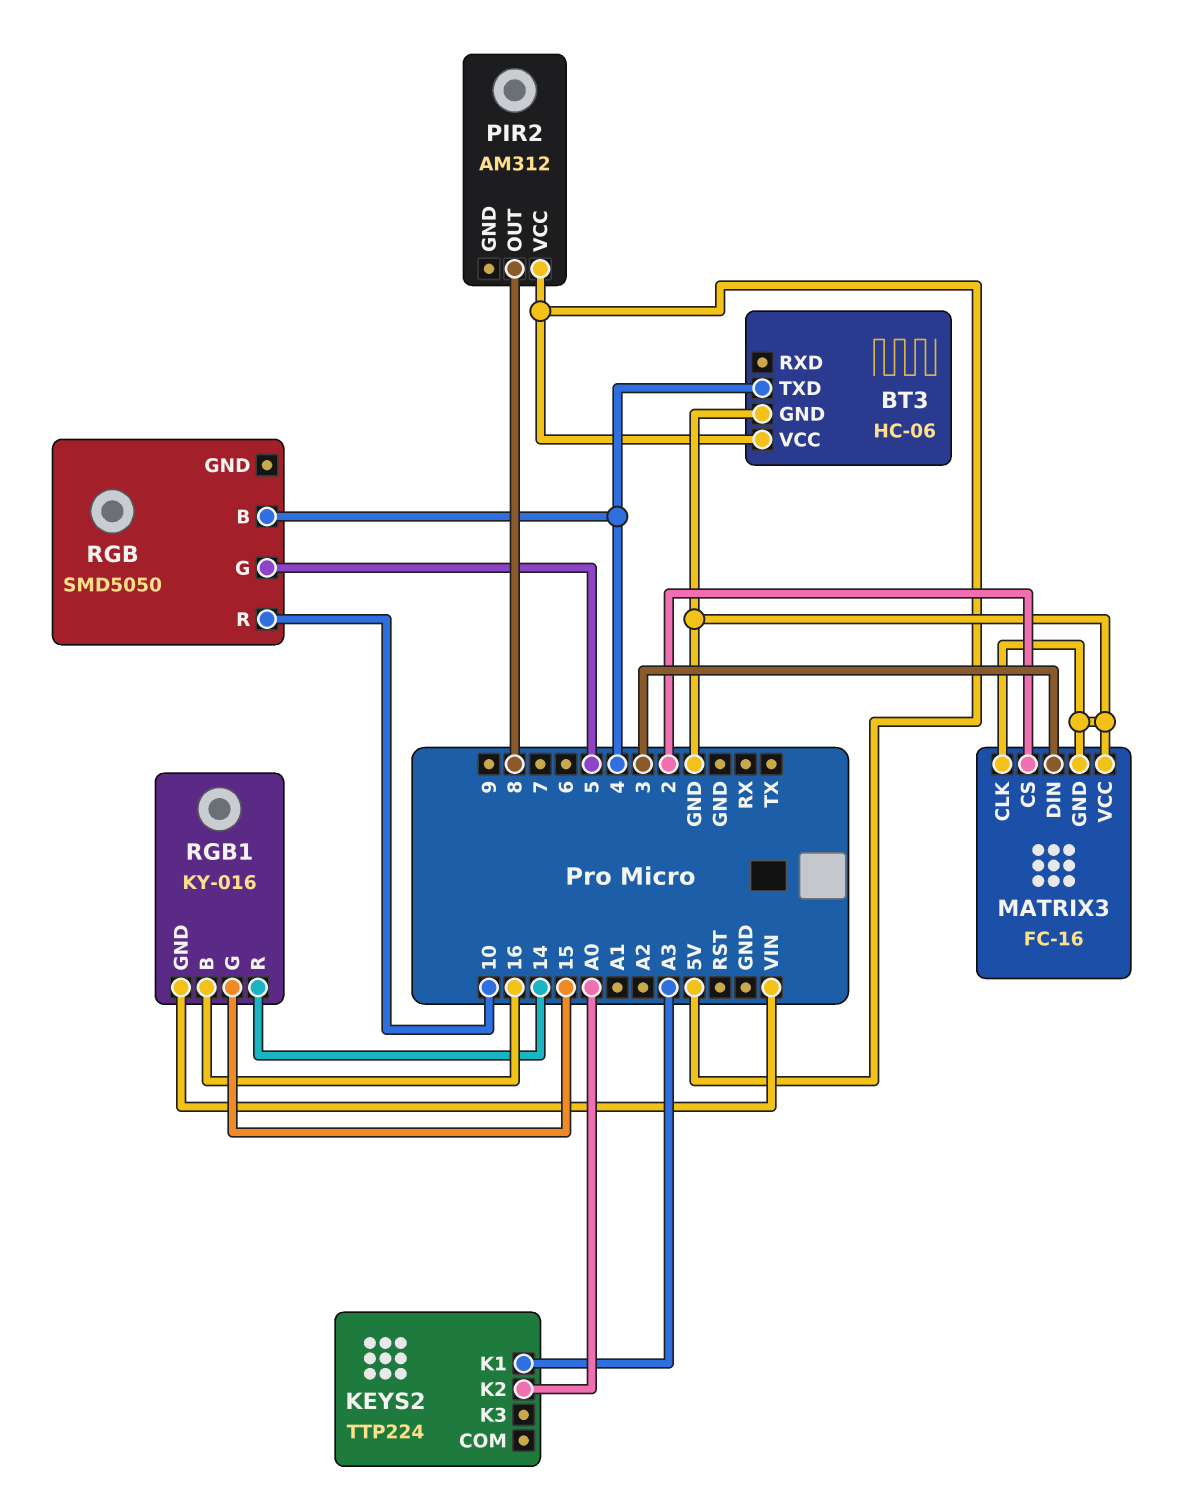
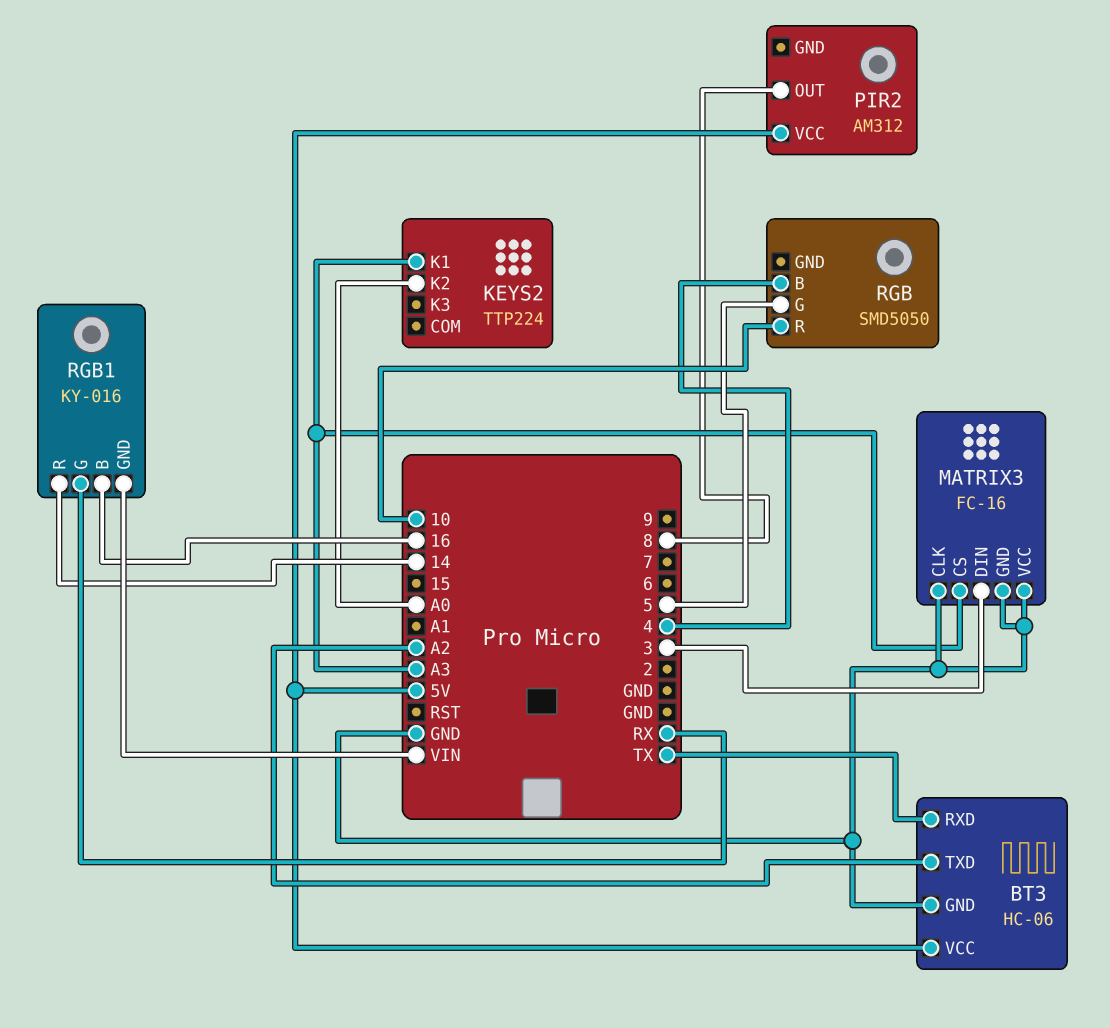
BT3 pin RXD: none -> TX
BT3 pin TXD: 4 -> A2
MATRIX3 pin CS: 2 -> A3
RGB1 pin G: 15 -> RX

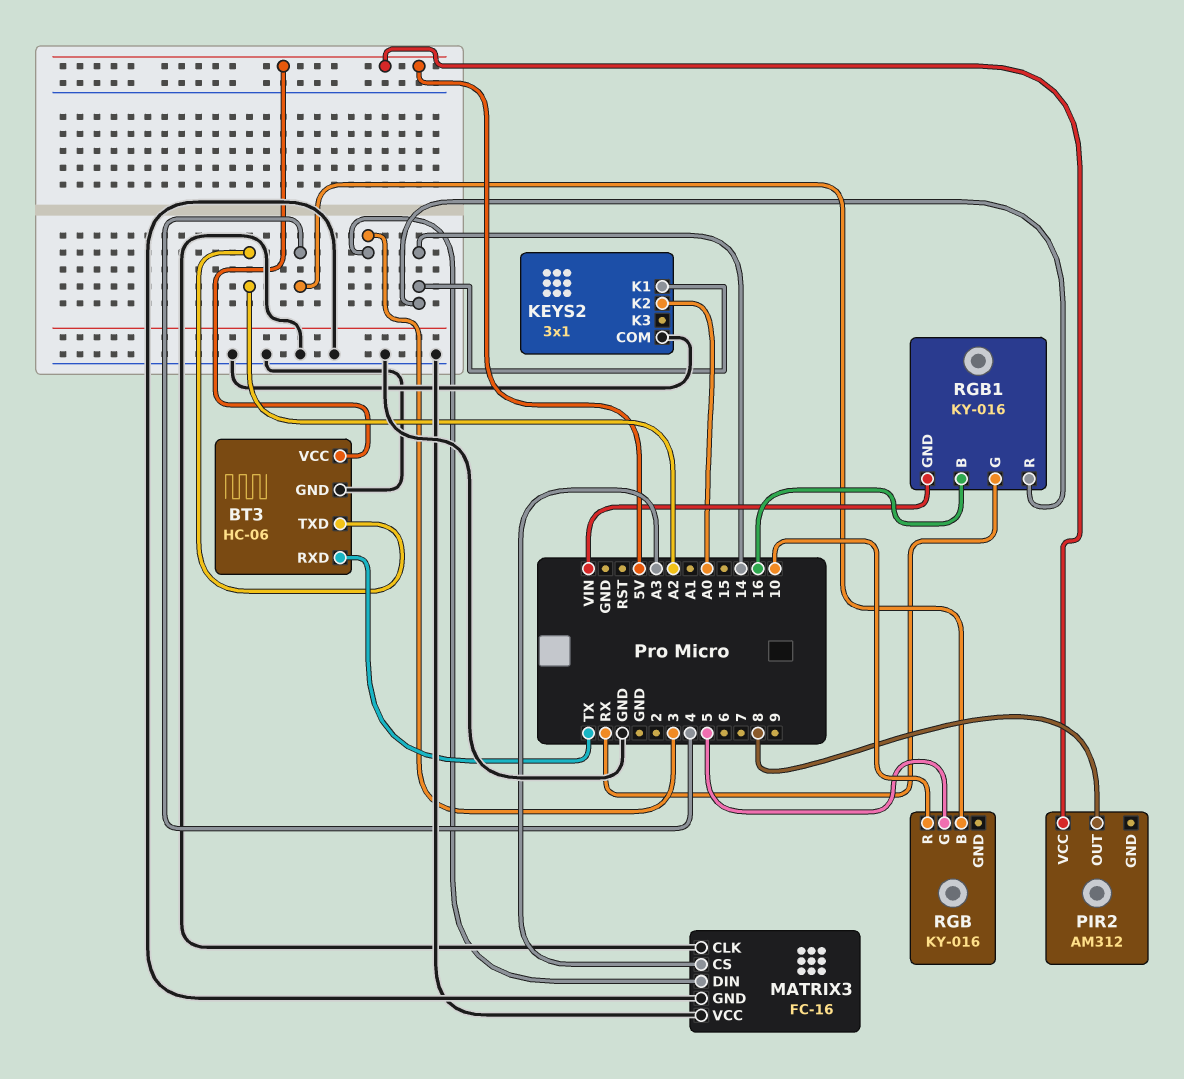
KEYS2: TTP224 -> 3x1
KEYS2 pin COM: none -> GND
KEYS2 pin K1: A3 -> 14
RGB: SMD5050 -> KY-016

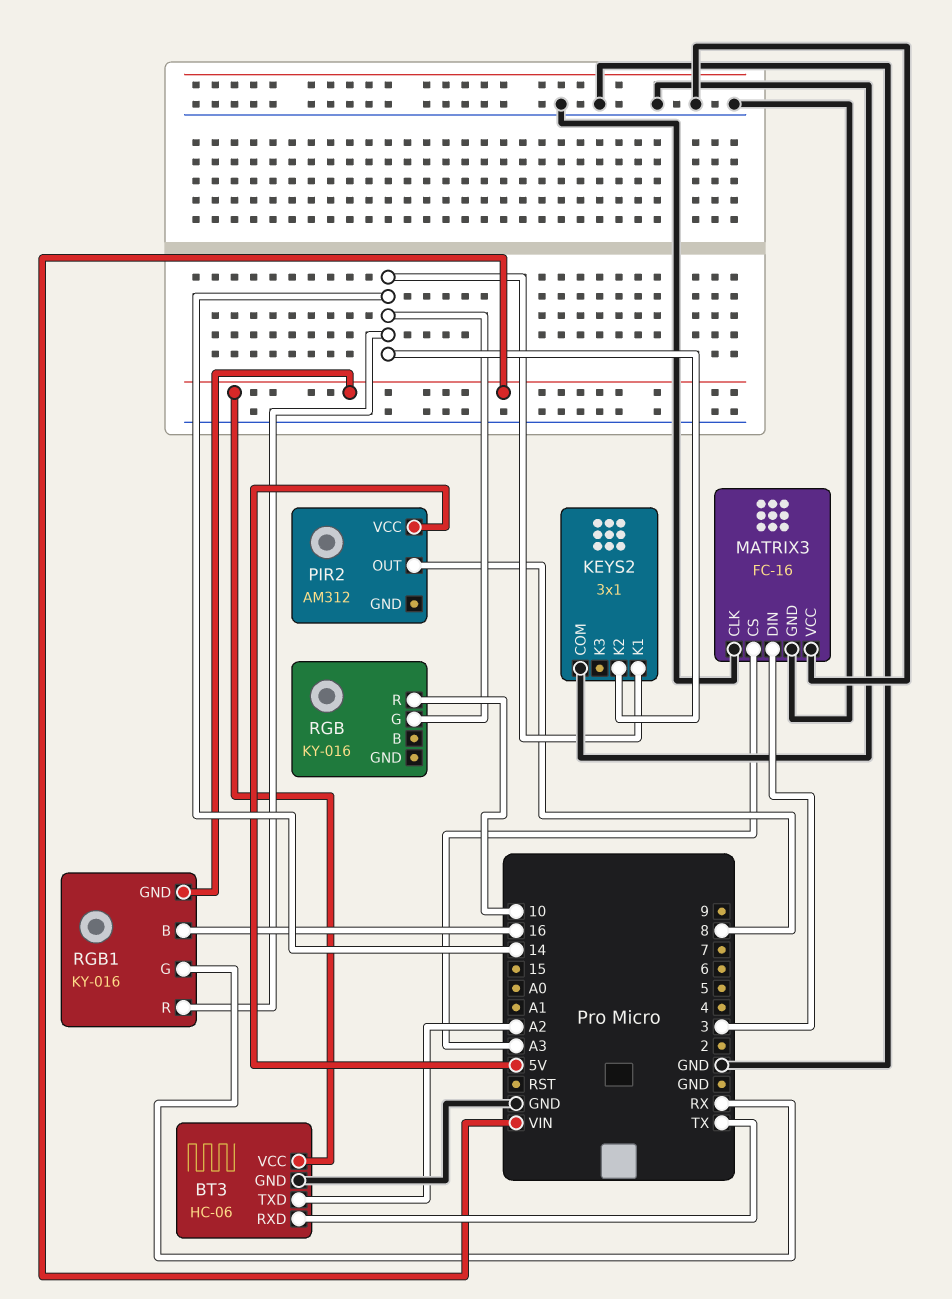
BT3 pin VCC: 5V -> VIN
KEYS2 pin K2: A0 -> 14
RGB pin B: 4 -> none
RGB pin G: 5 -> 14

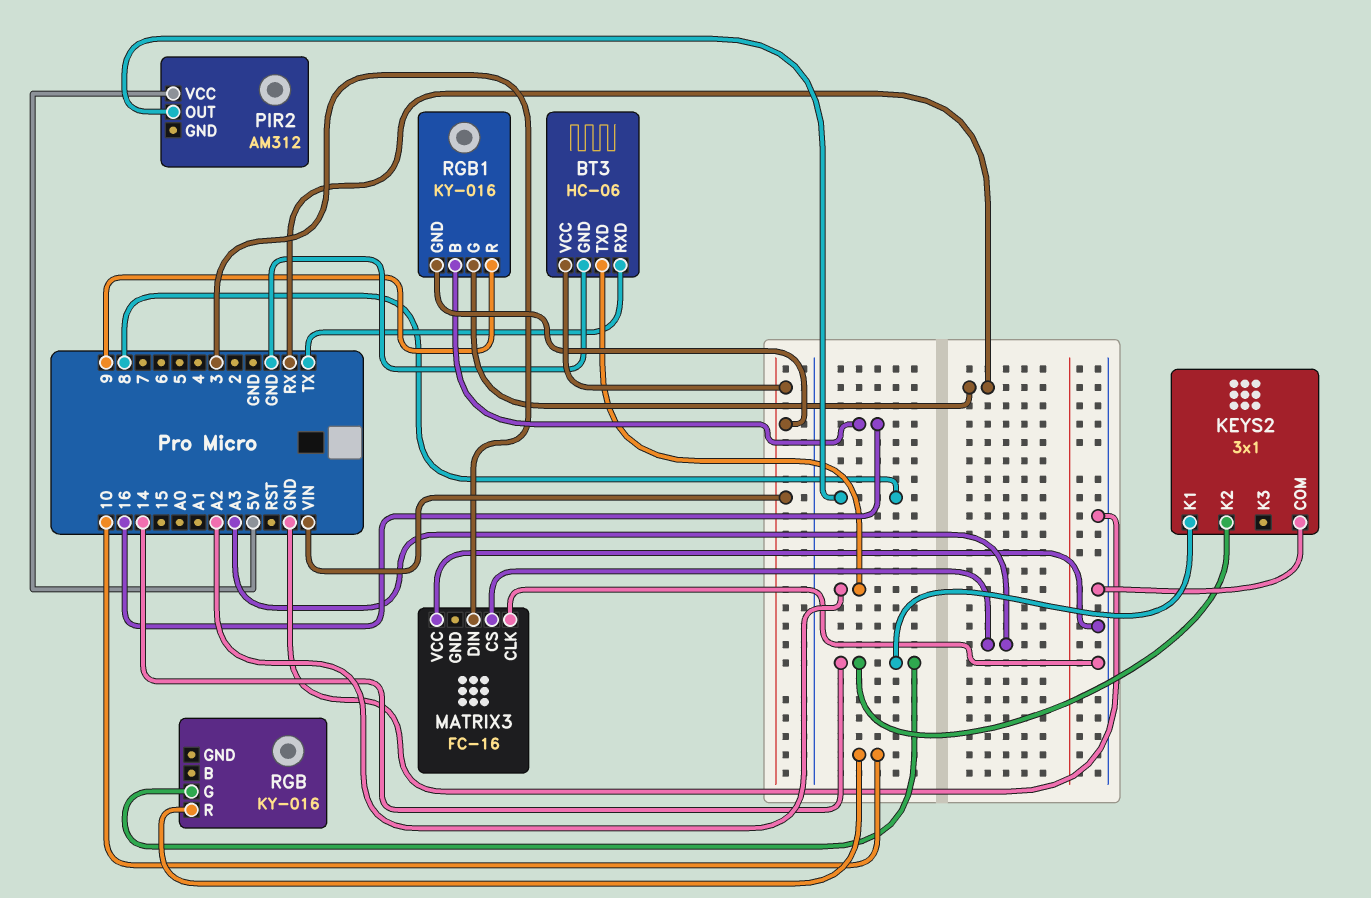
MATRIX3 pin GND: GND -> none
RGB1 pin R: 14 -> 9

